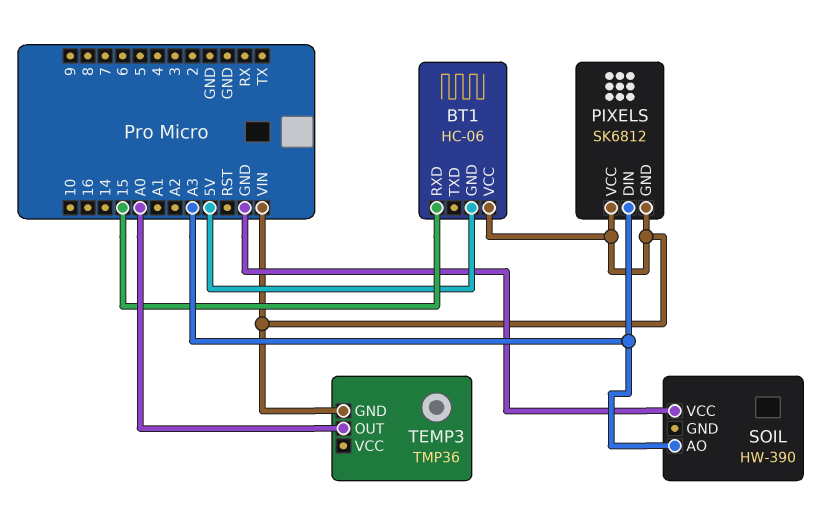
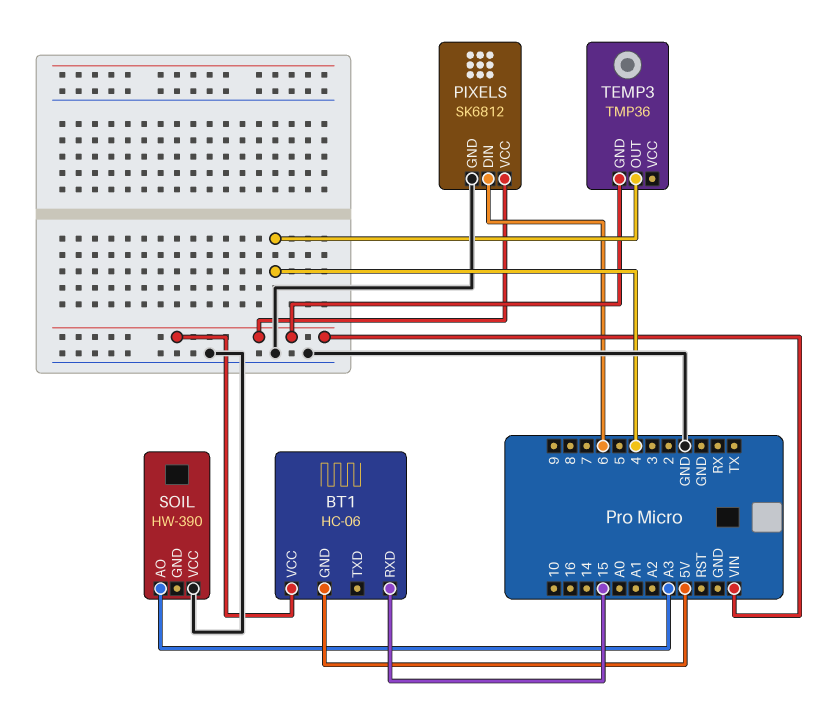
PIXELS pin DIN: A3 -> 6
PIXELS pin GND: VIN -> GND
TEMP3 pin OUT: A0 -> 4

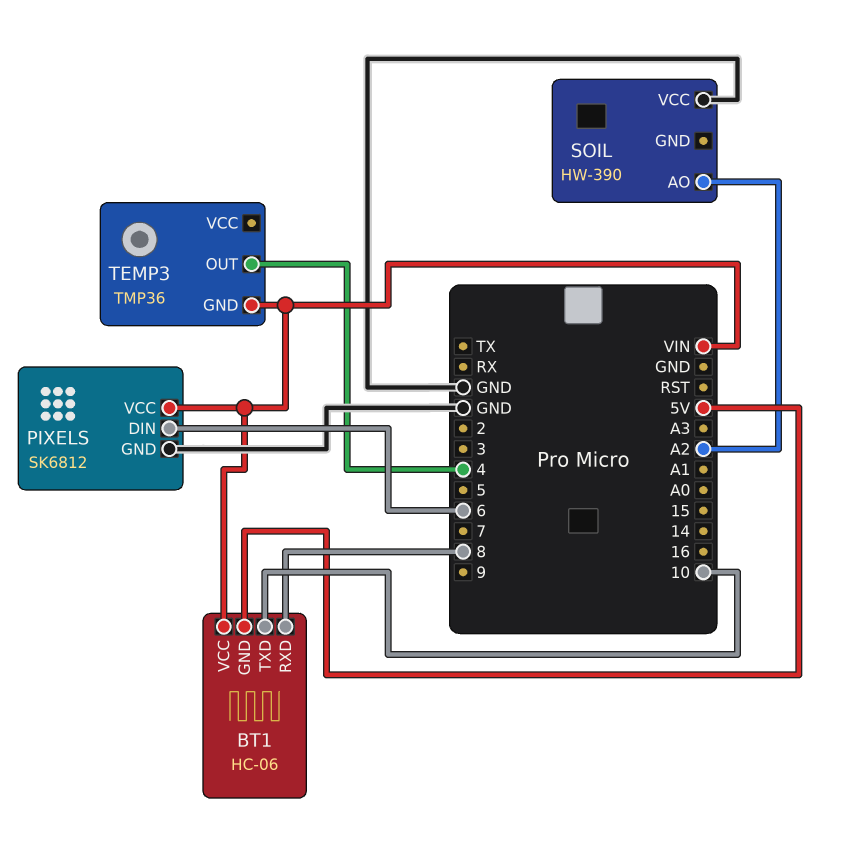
BT1 pin RXD: 15 -> 8
BT1 pin TXD: none -> 10
SOIL pin AO: A3 -> A2

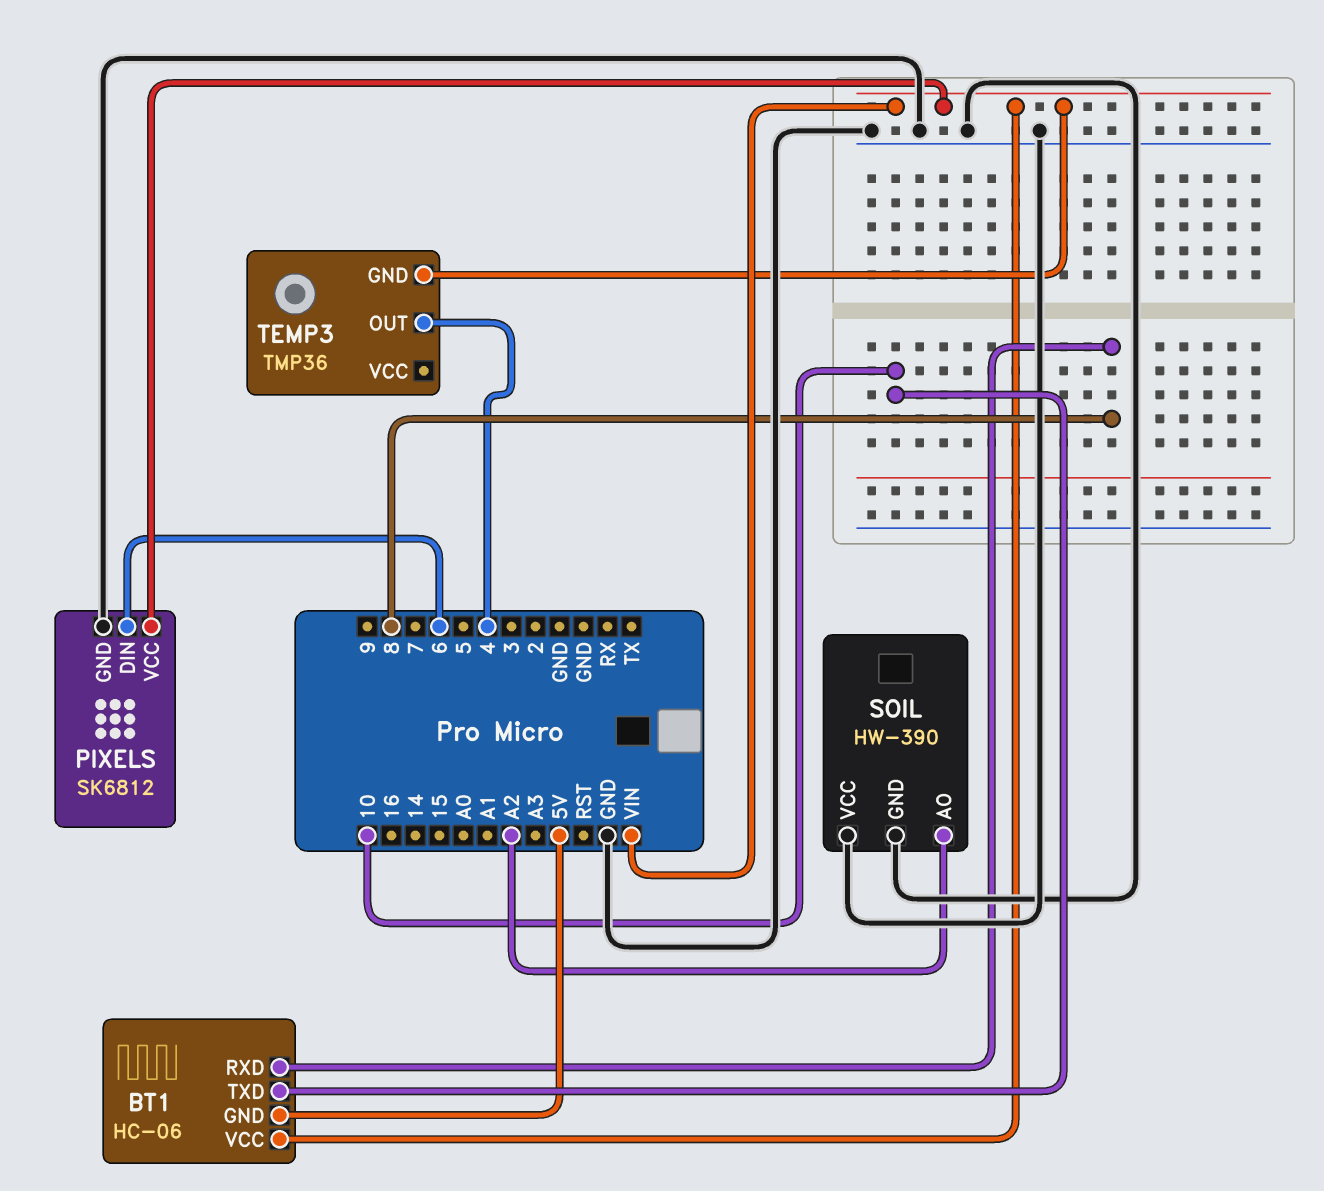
SOIL pin GND: none -> GND

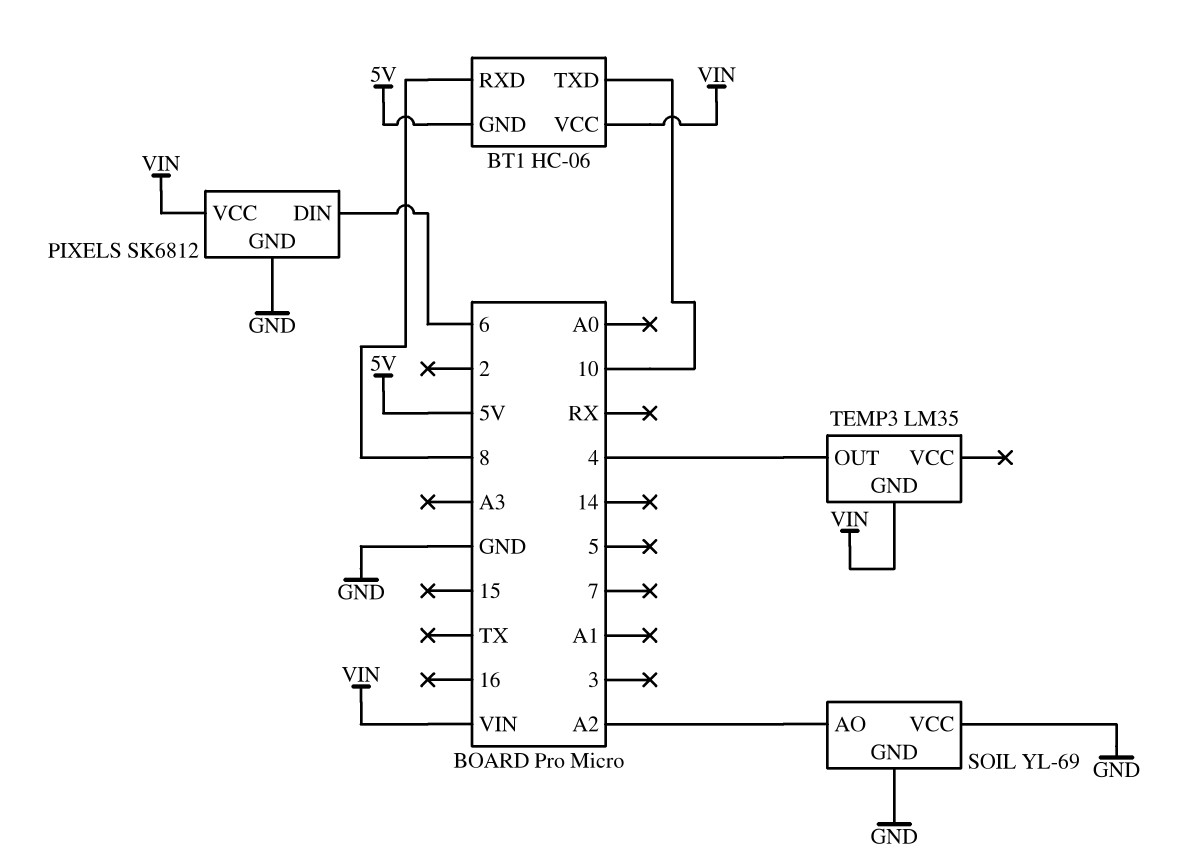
SOIL: HW-390 -> YL-69
TEMP3: TMP36 -> LM35

